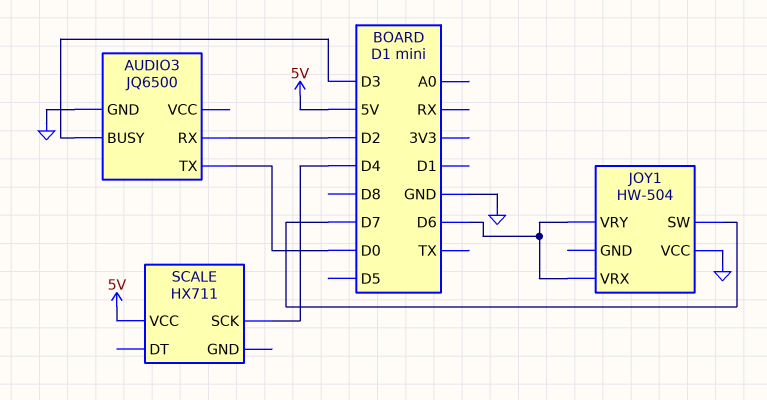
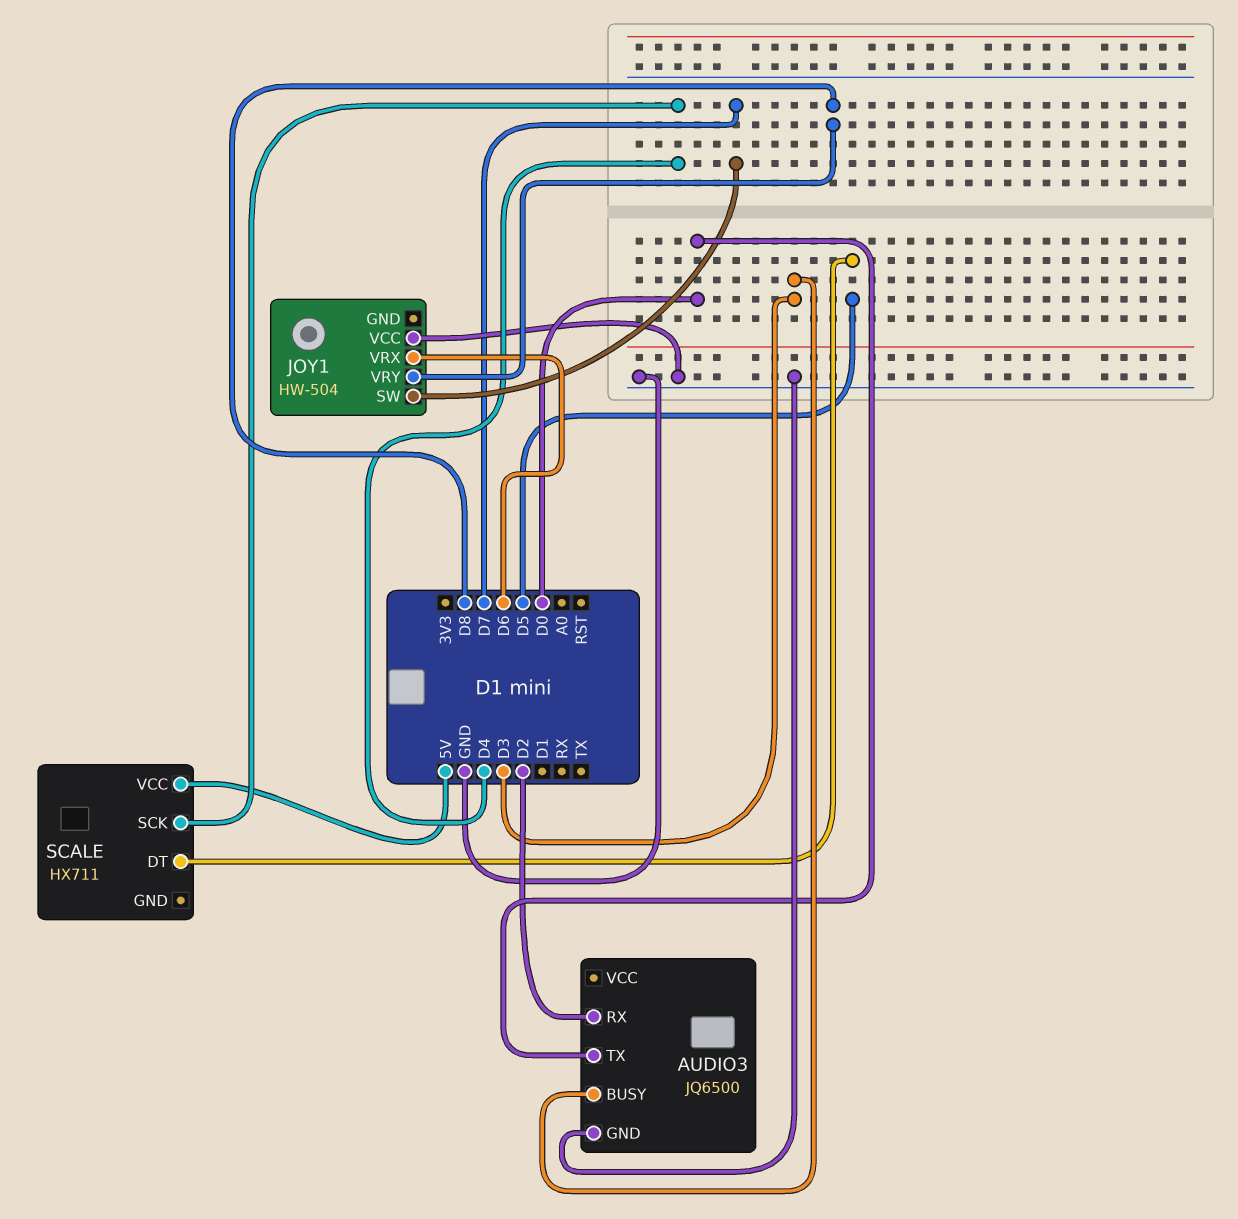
JOY1 pin VRY: D6 -> D8
SCALE pin DT: none -> D5

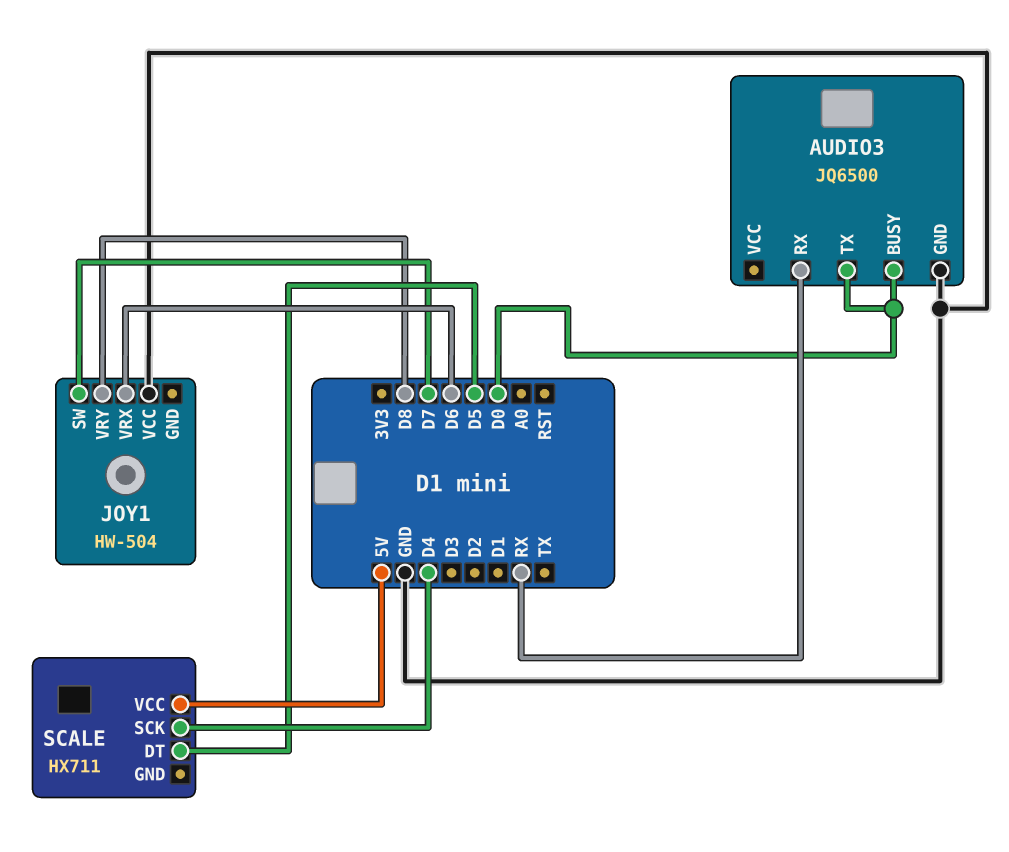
AUDIO3 pin BUSY: D3 -> D0
AUDIO3 pin RX: D2 -> RX

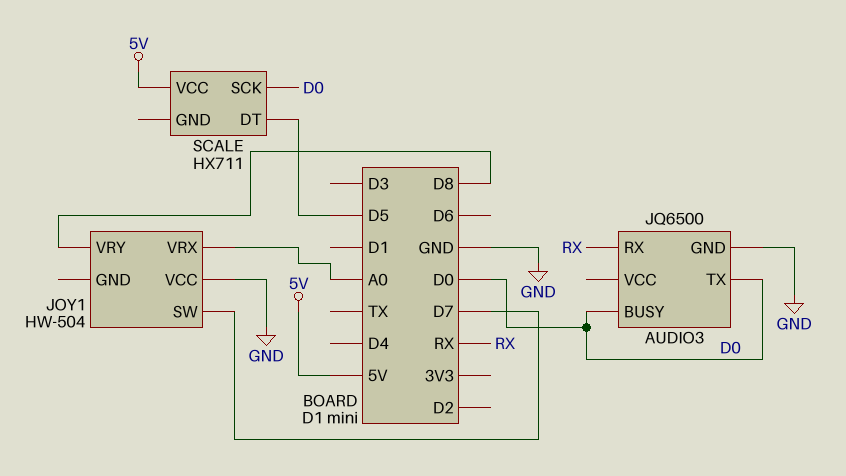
JOY1 pin VRX: D6 -> A0
SCALE pin SCK: D4 -> D0

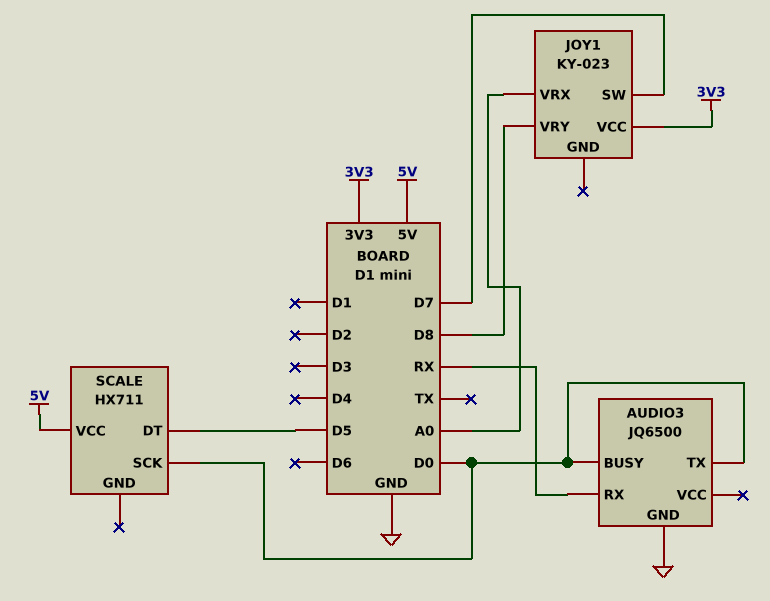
JOY1: HW-504 -> KY-023
JOY1 pin VCC: GND -> 3V3

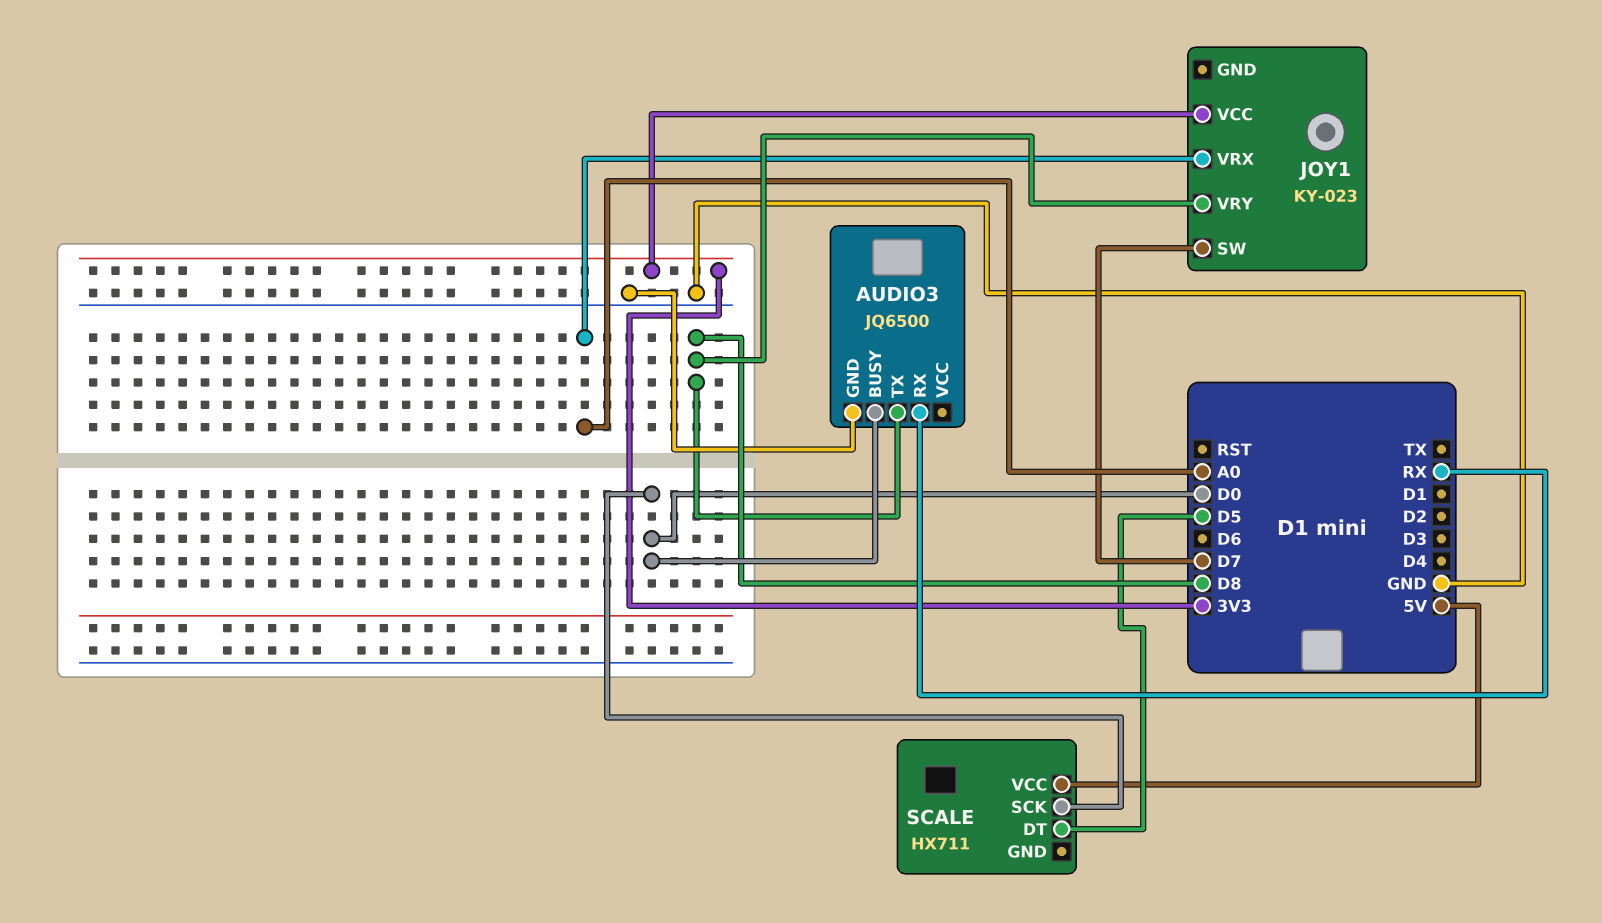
AUDIO3 pin TX: D0 -> D8

